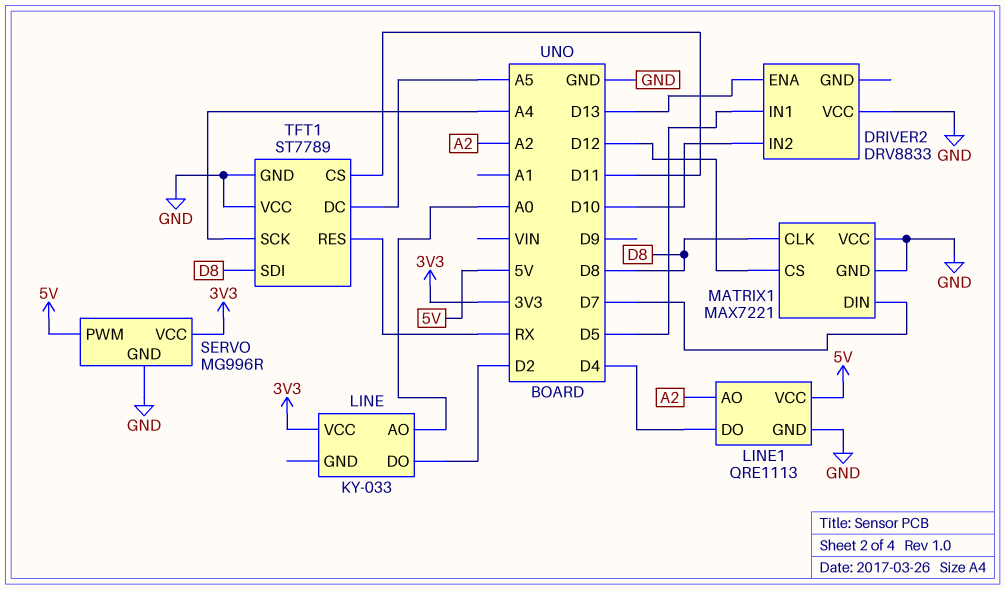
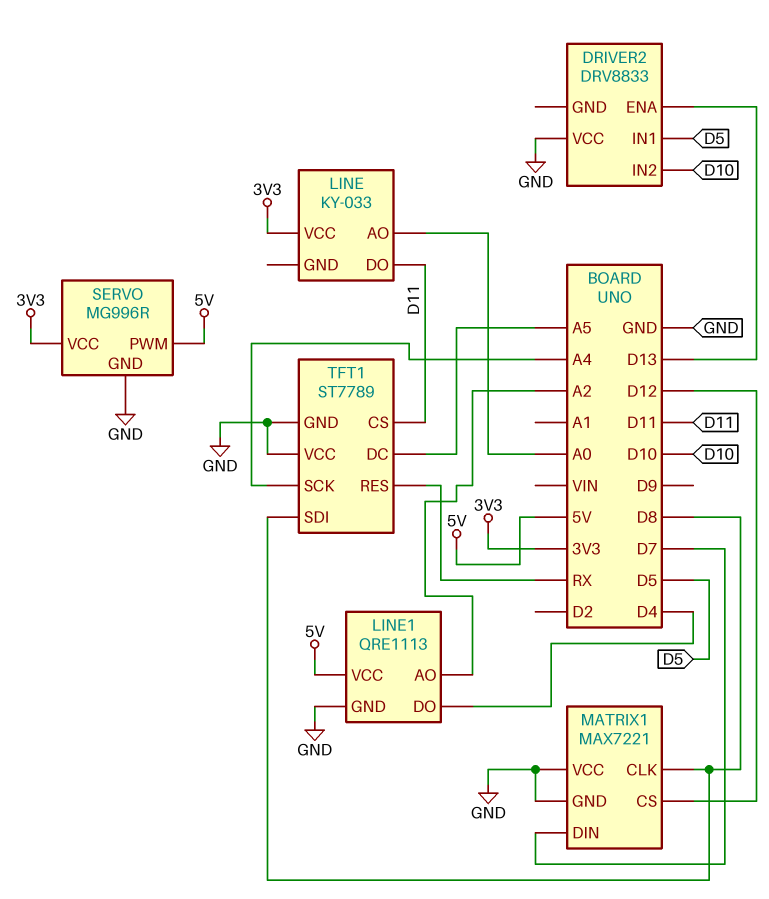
LINE pin DO: D2 -> D11

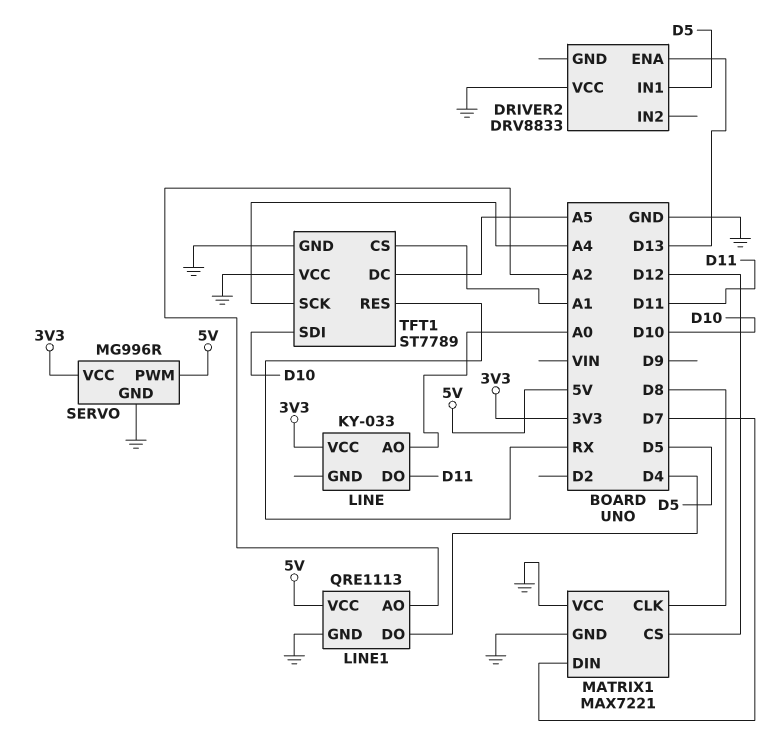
DRIVER2 pin IN2: D10 -> none
TFT1 pin CS: D11 -> A1
TFT1 pin SDI: D8 -> D10

